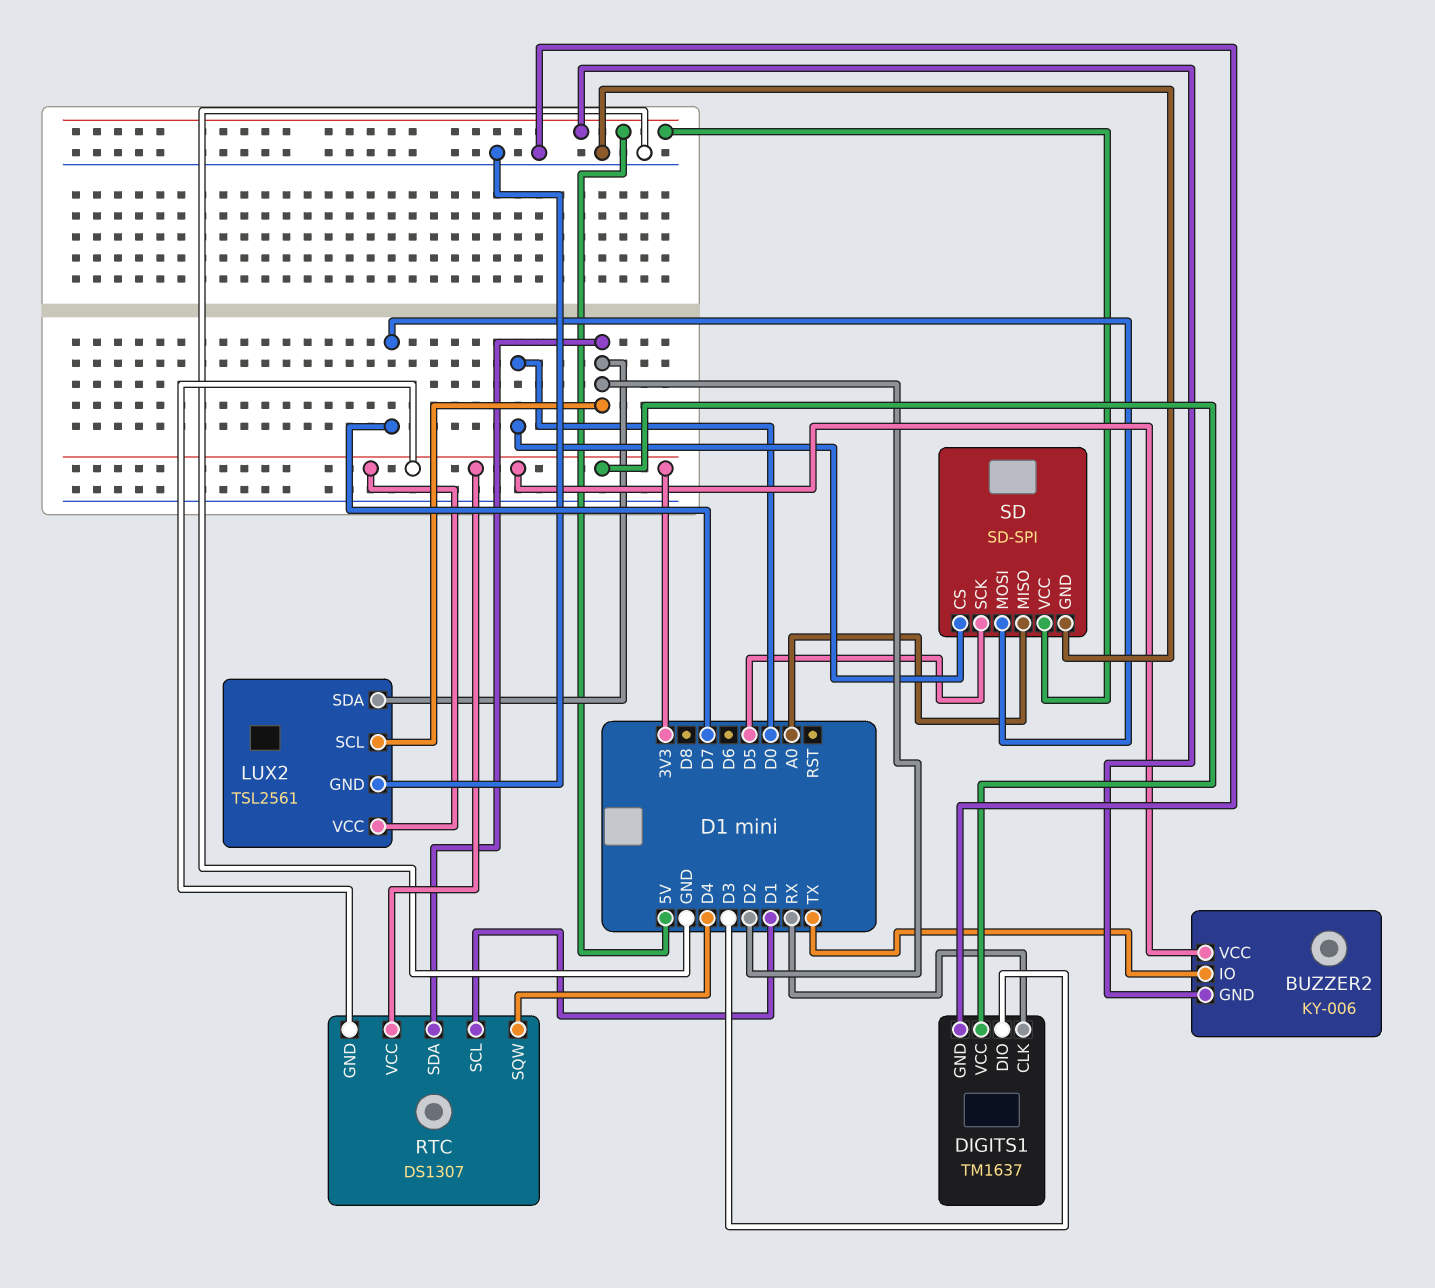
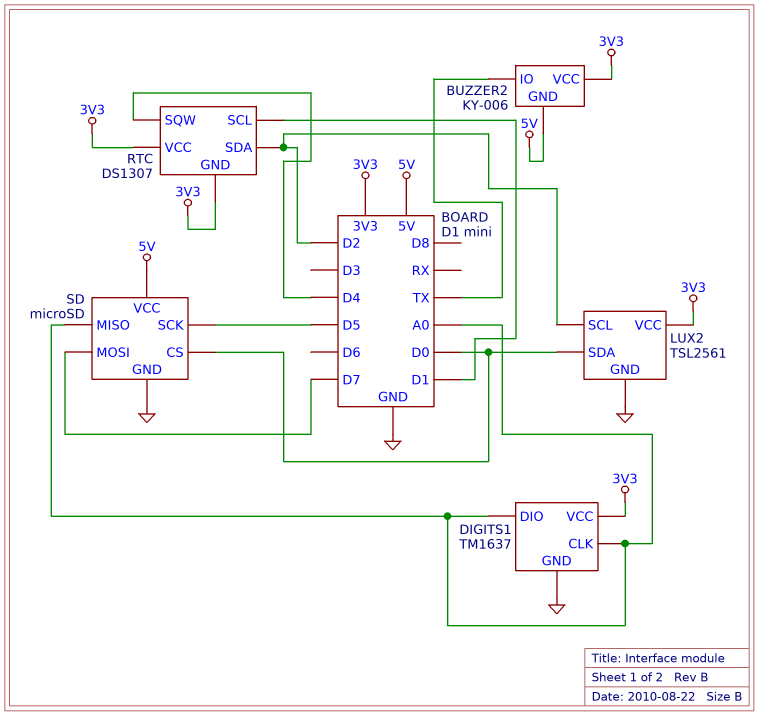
DIGITS1 pin CLK: RX -> A0
DIGITS1 pin DIO: D3 -> A0
LUX2 pin SDA: D2 -> D0
SD: SD-SPI -> microSD

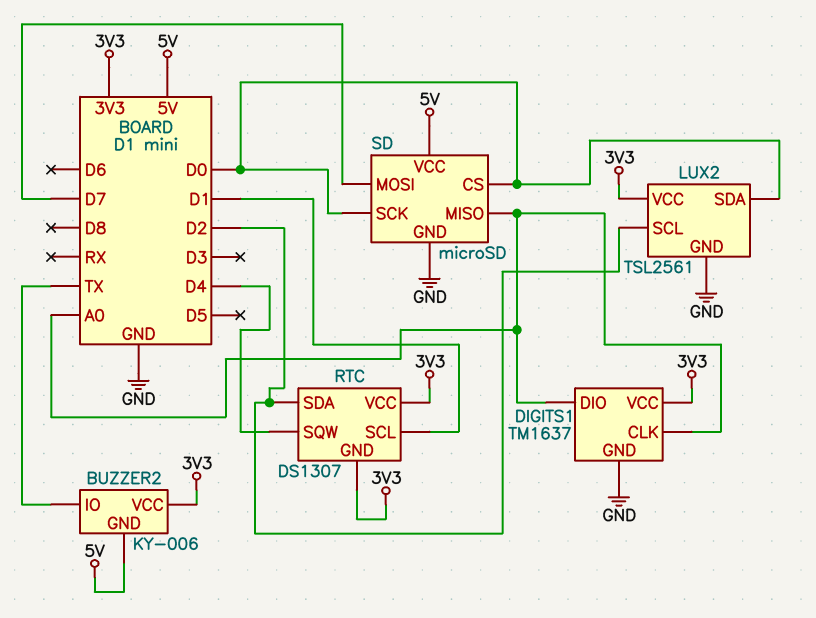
SD pin SCK: D5 -> D0

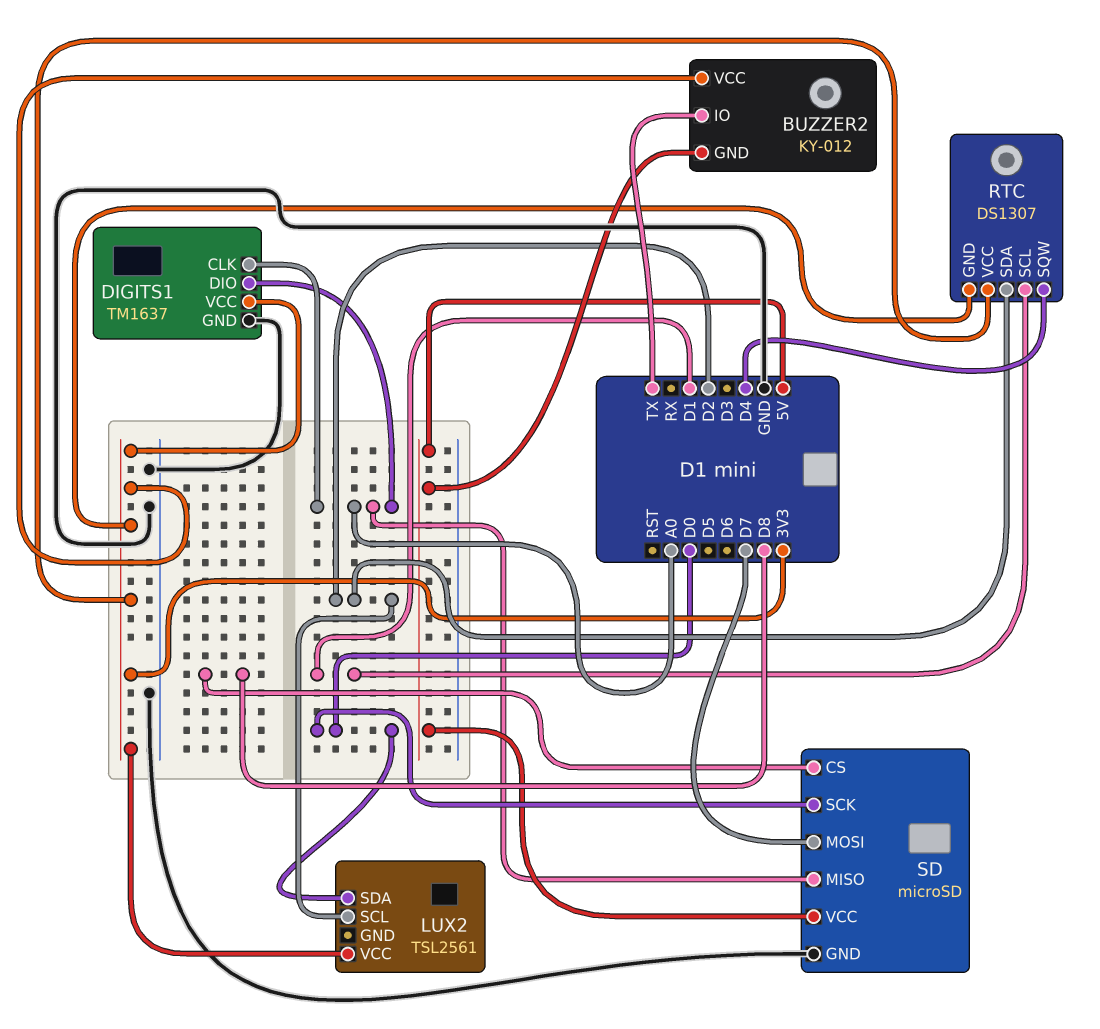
BUZZER2: KY-006 -> KY-012
LUX2 pin GND: GND -> none
SD pin CS: D0 -> D8

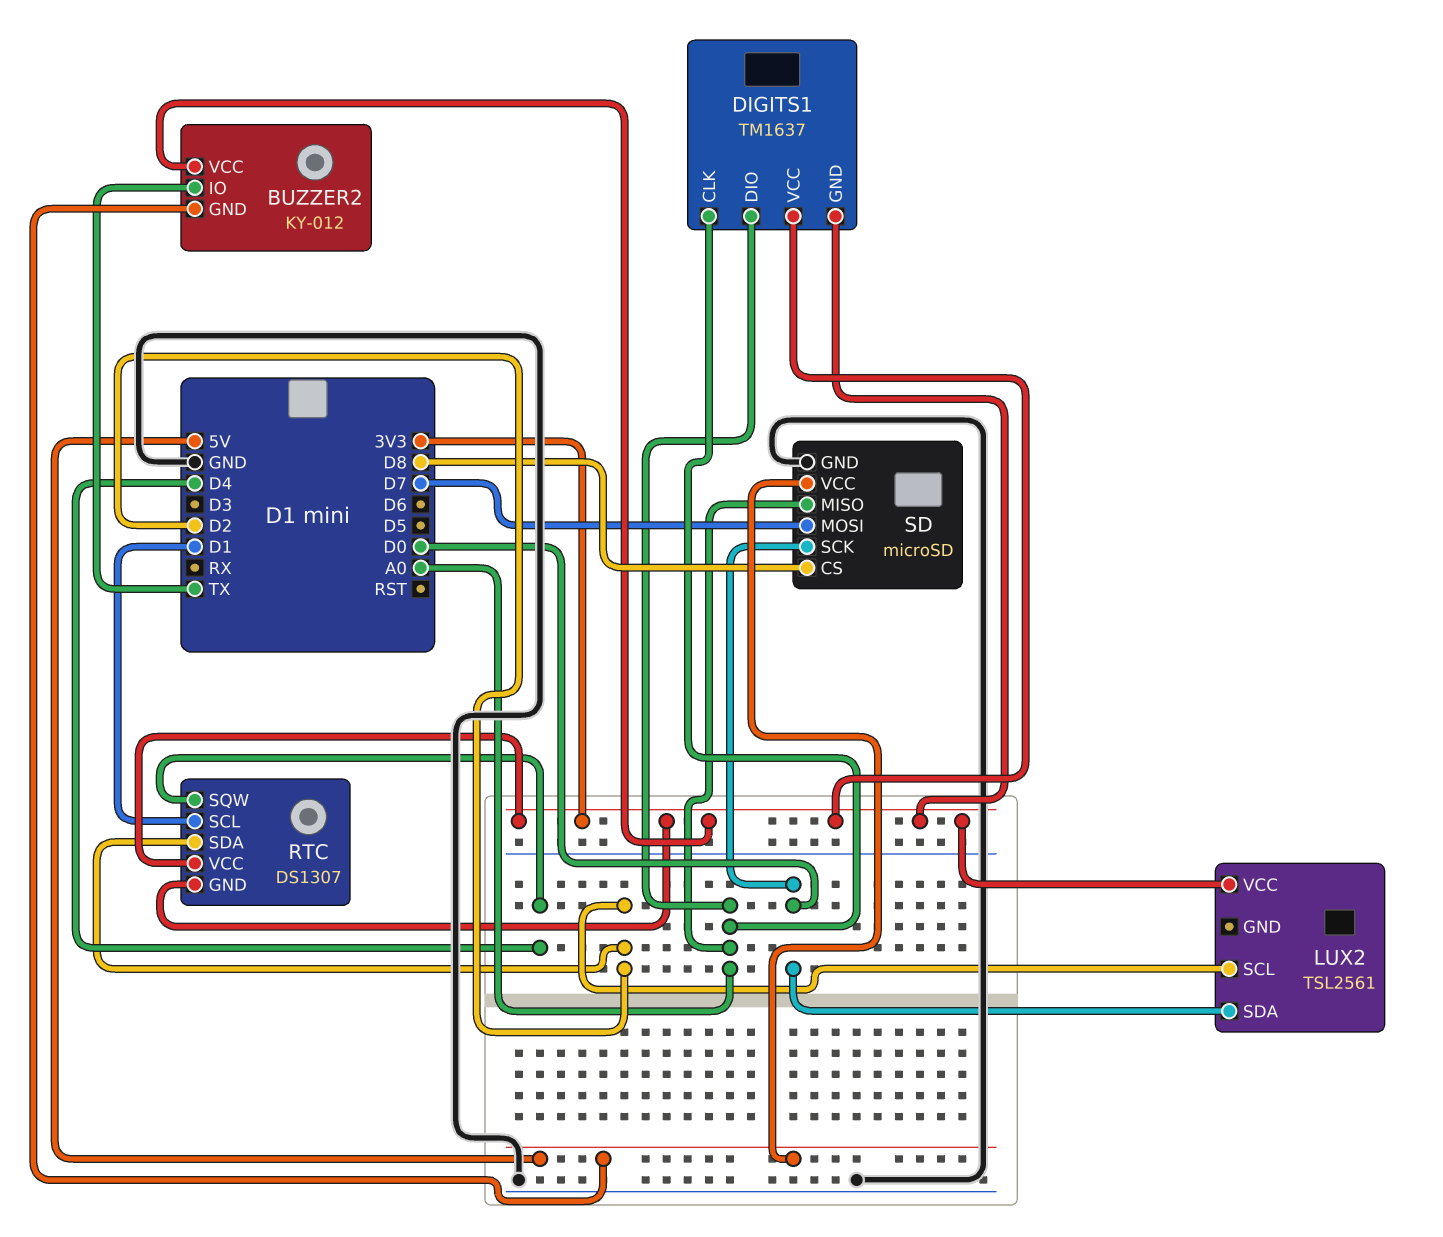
DIGITS1 pin GND: GND -> 3V3

